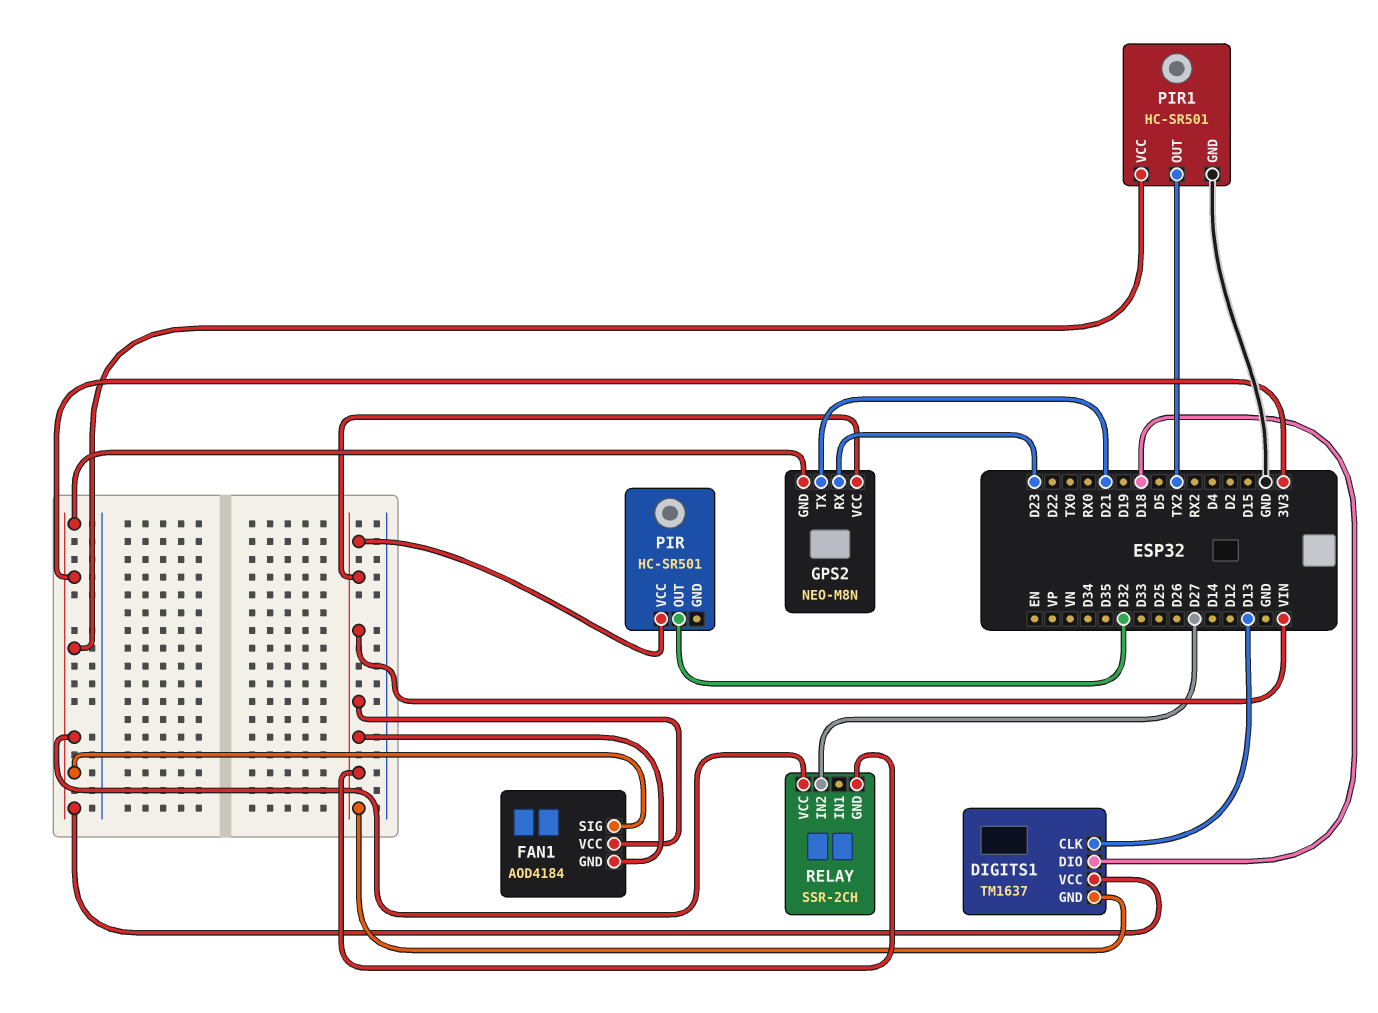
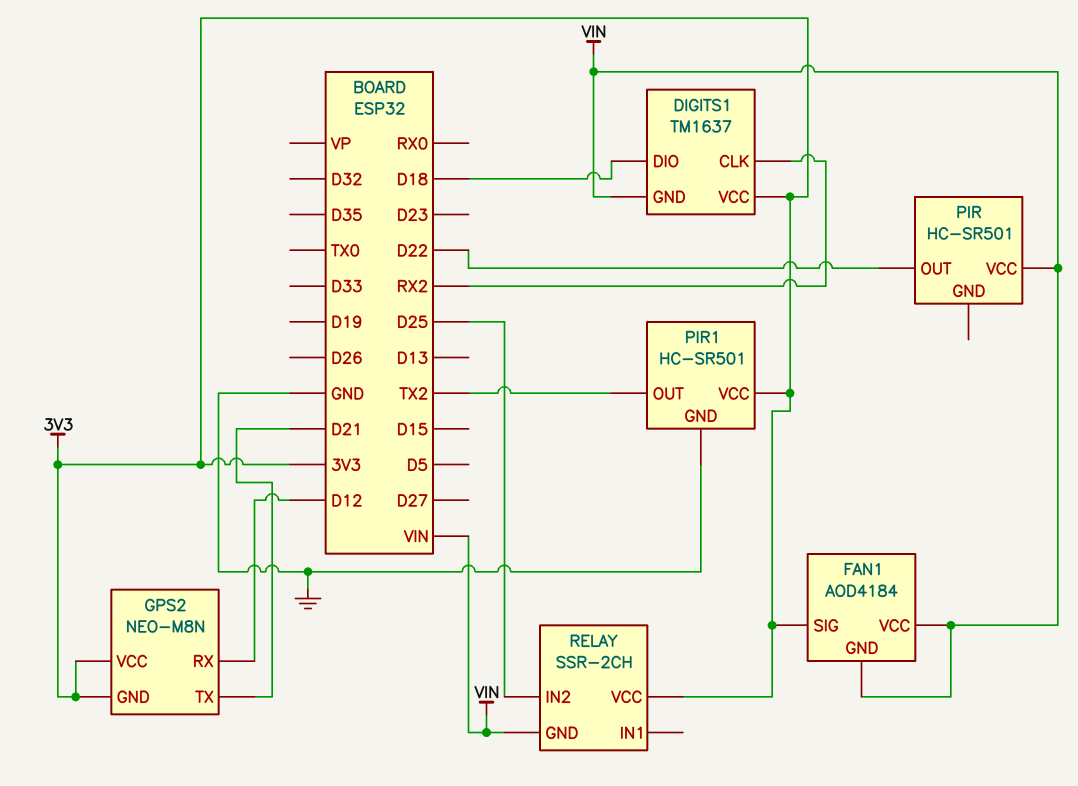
DIGITS1 pin CLK: D13 -> RX2
GPS2 pin RX: D23 -> D12
GPS2 pin VCC: VIN -> 3V3
PIR pin OUT: D32 -> D22
RELAY pin IN2: D27 -> D25

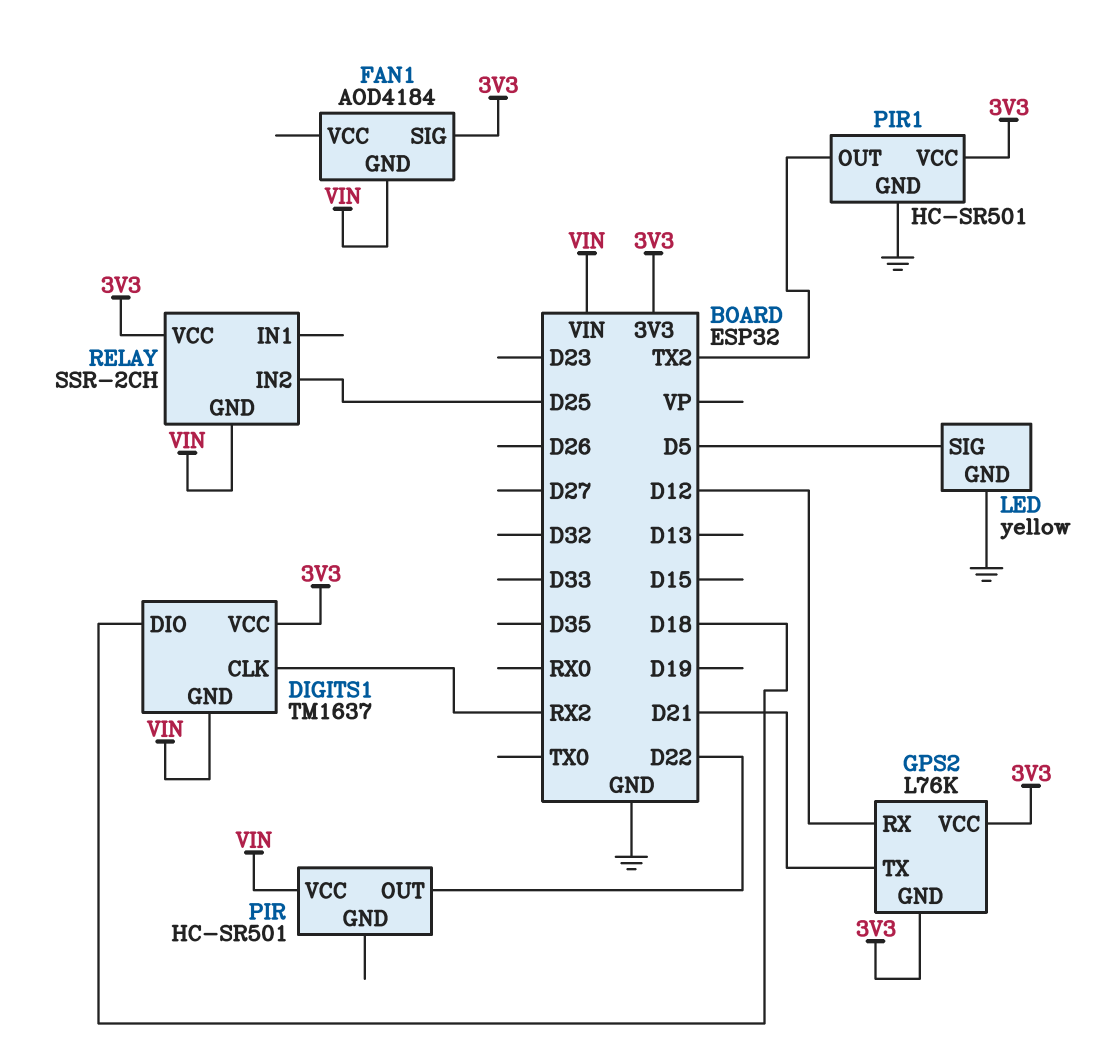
FAN1 pin VCC: VIN -> none
GPS2: NEO-M8N -> L76K
LED: none -> yellow
LED pin GND: none -> GND
LED pin SIG: none -> D5

